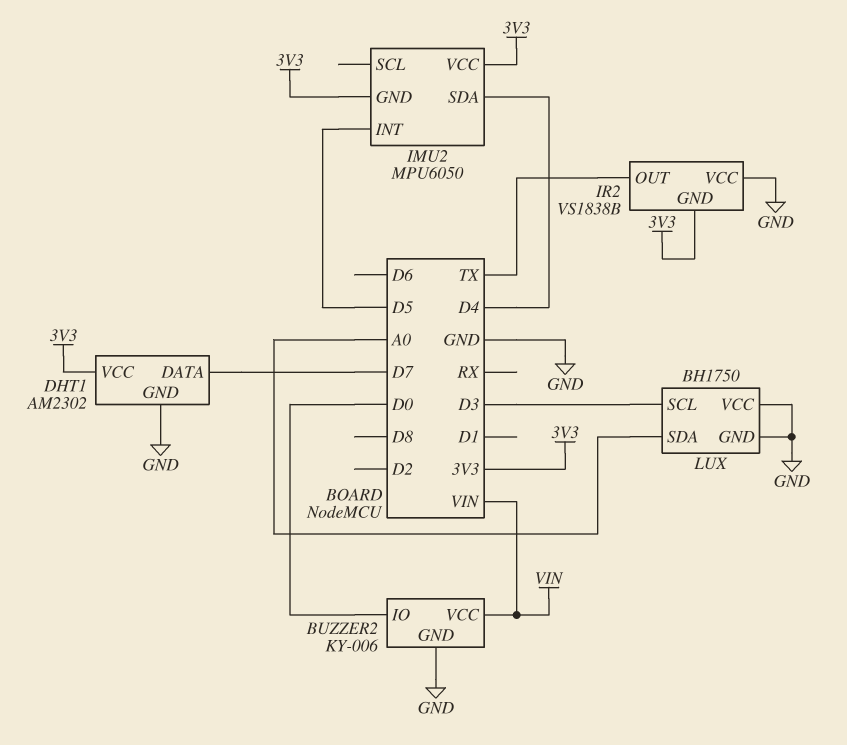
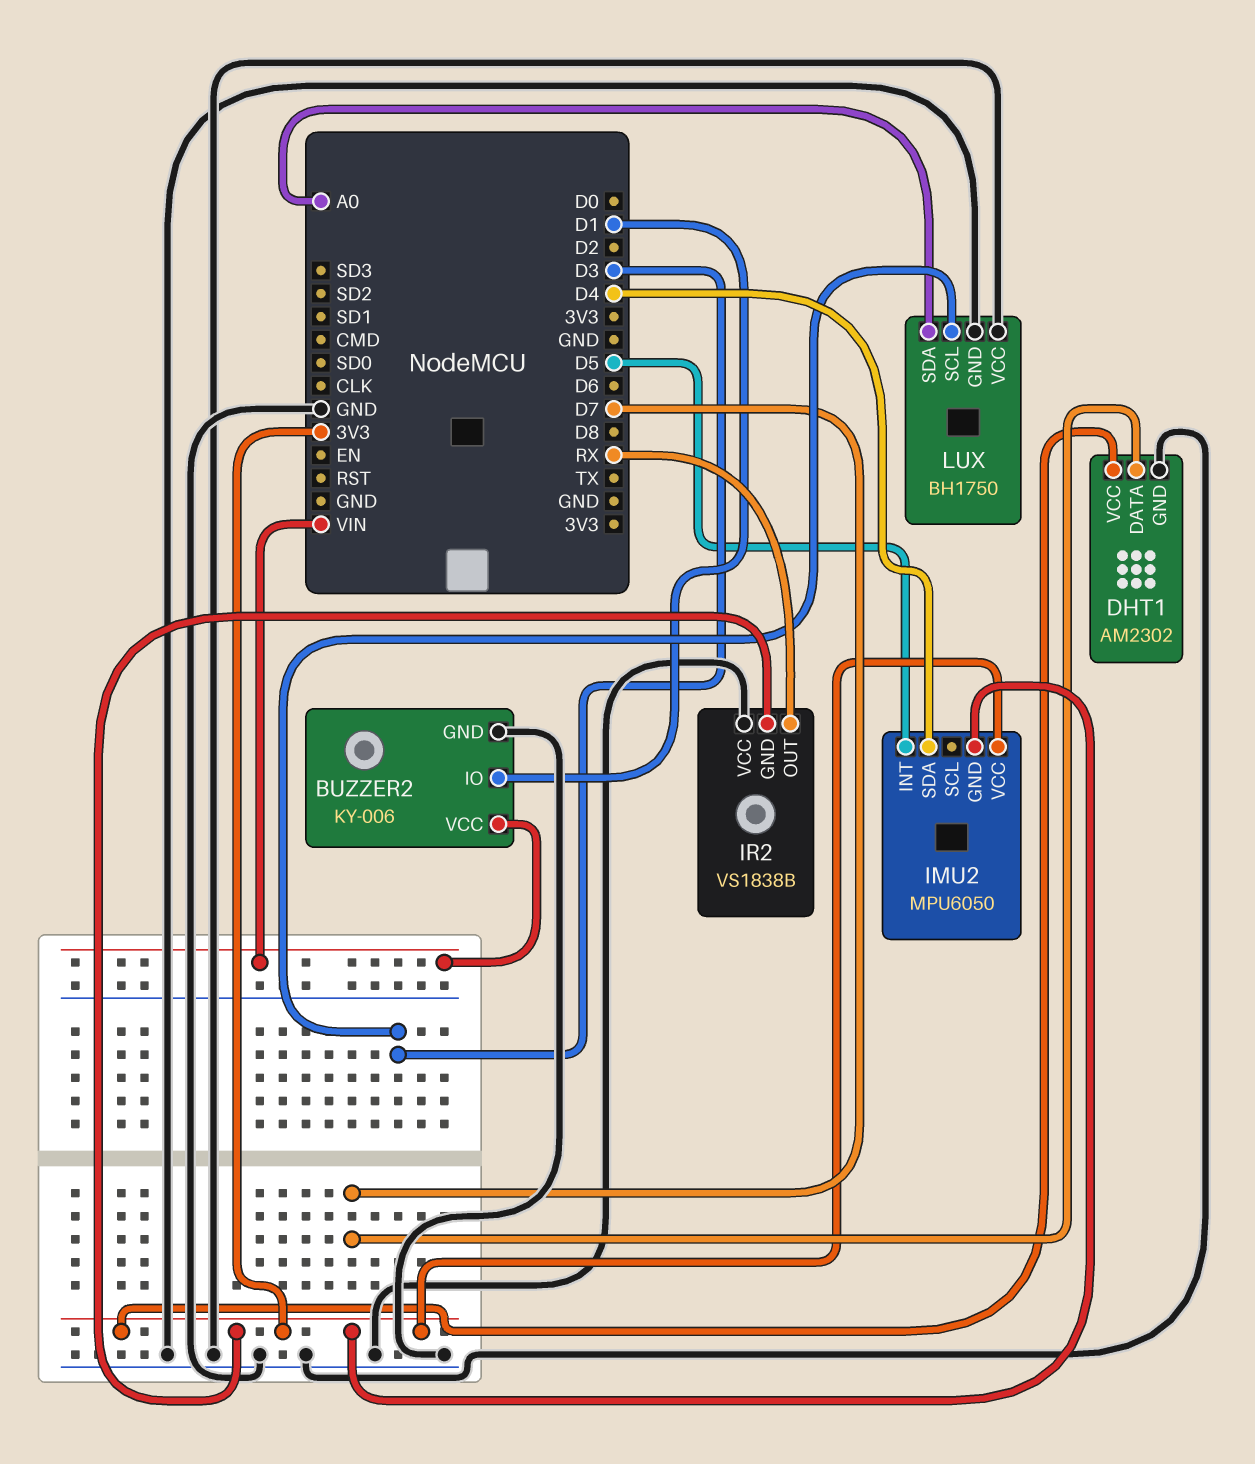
BUZZER2 pin IO: D0 -> D1
IR2 pin OUT: TX -> RX

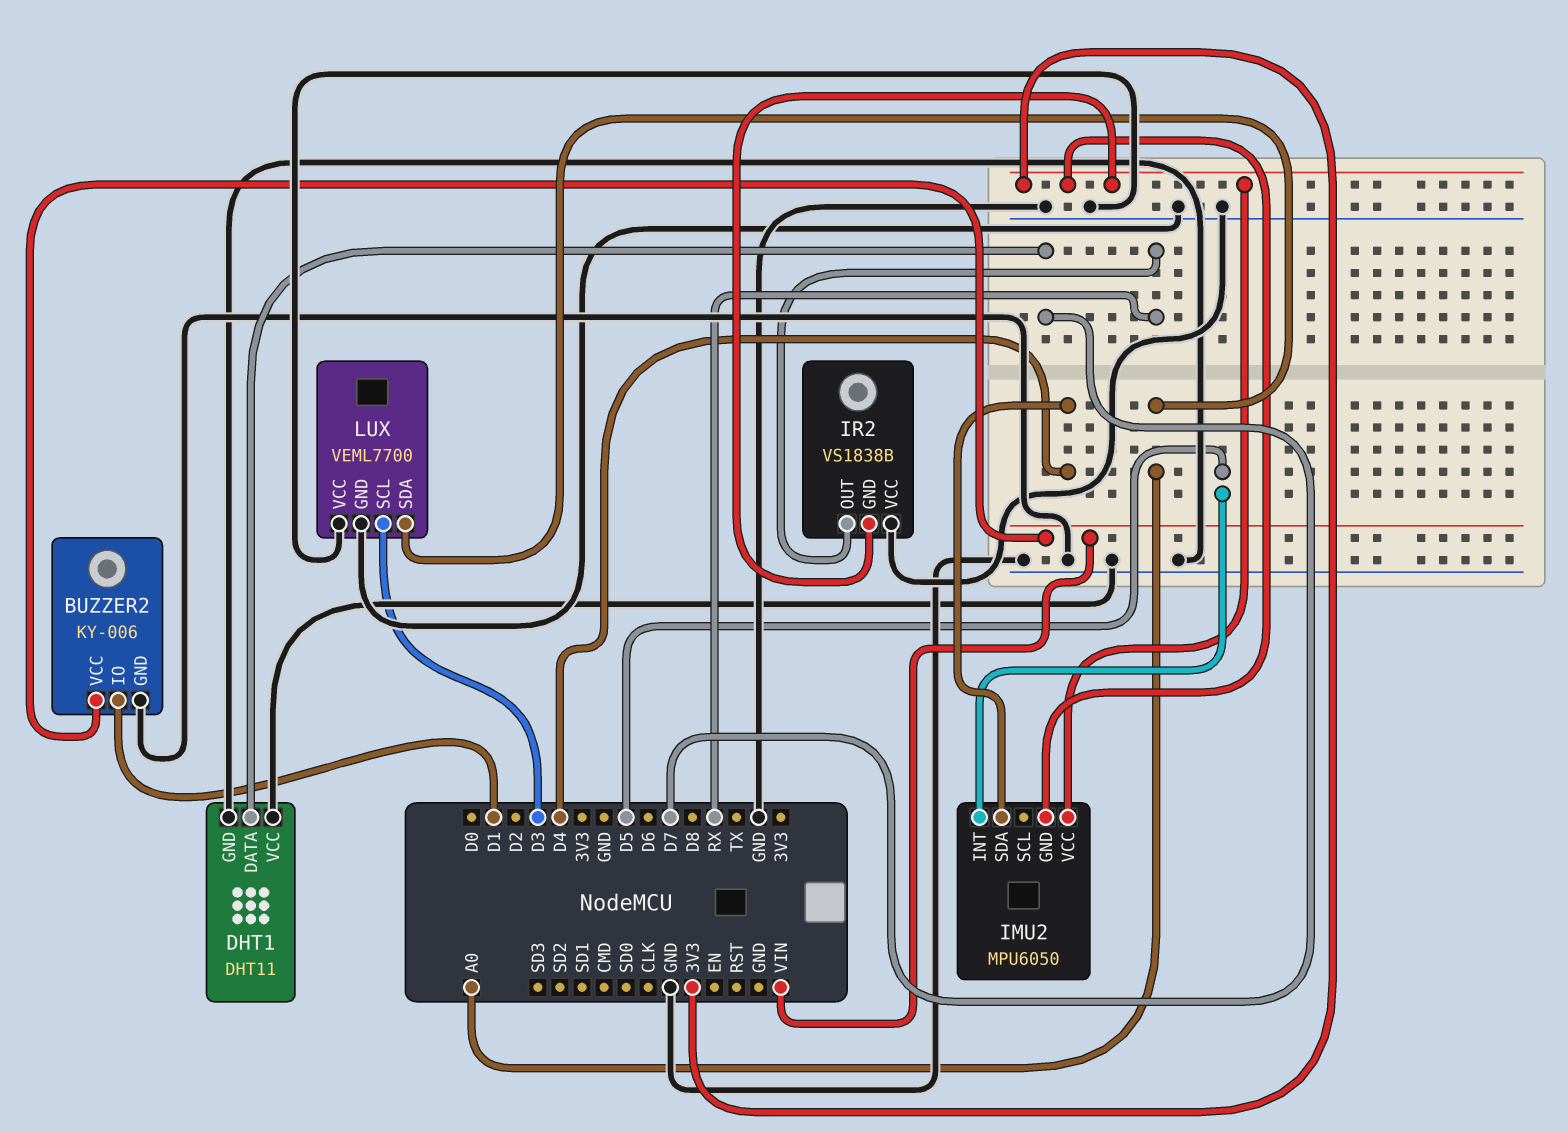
DHT1: AM2302 -> DHT11
DHT1 pin VCC: 3V3 -> GND
LUX: BH1750 -> VEML7700

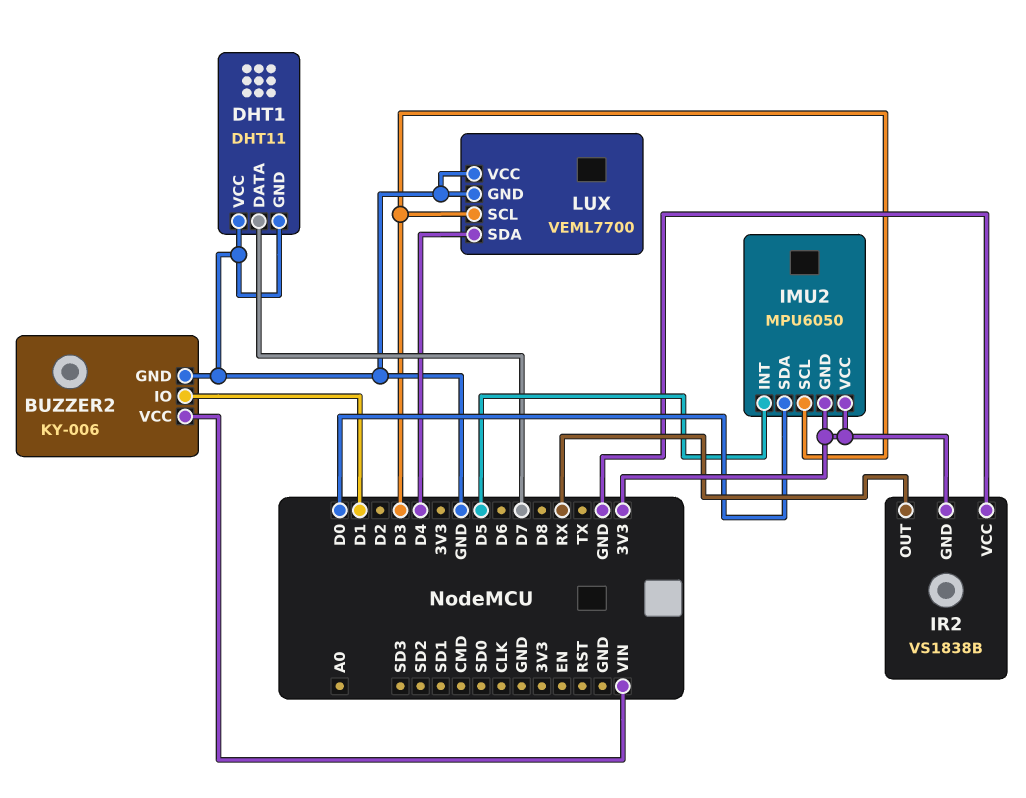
IMU2 pin SCL: none -> D3
IMU2 pin SDA: D4 -> D0
LUX pin SDA: A0 -> D4

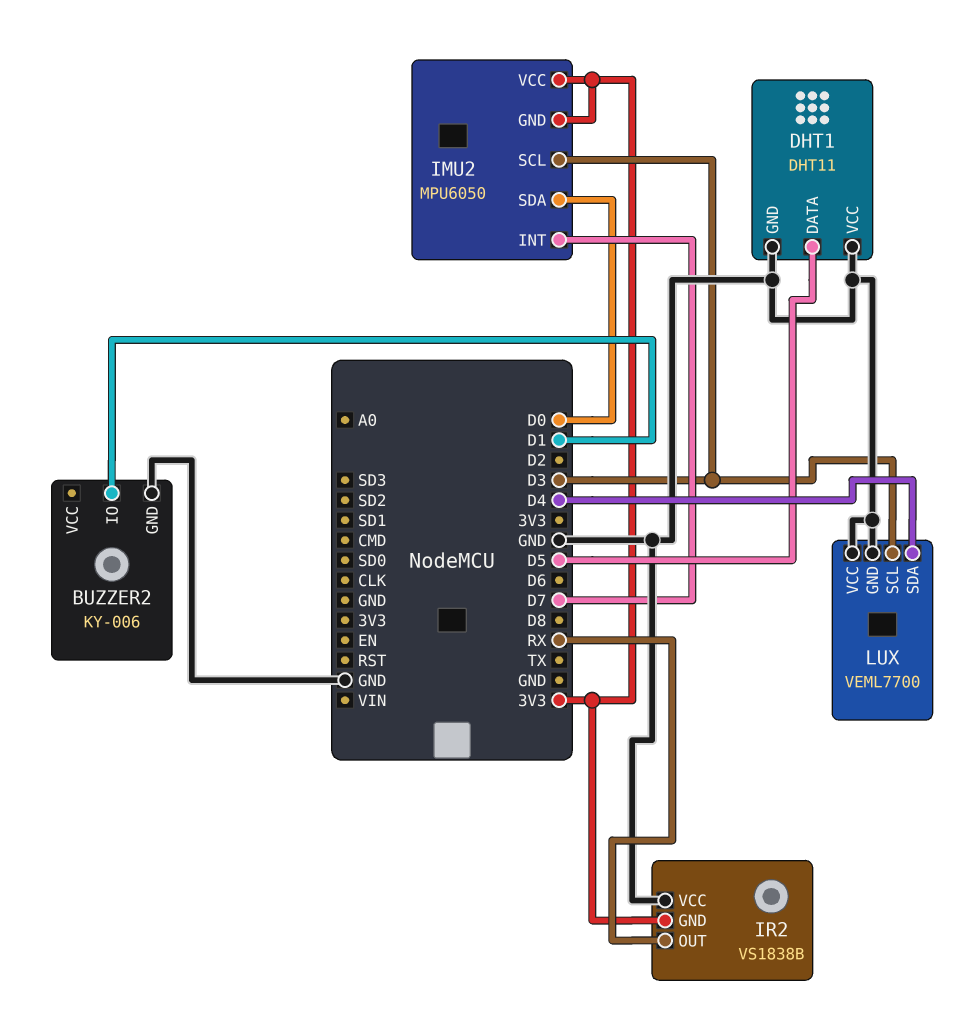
BUZZER2 pin VCC: VIN -> none
DHT1 pin DATA: D7 -> D5
IMU2 pin INT: D5 -> D7

